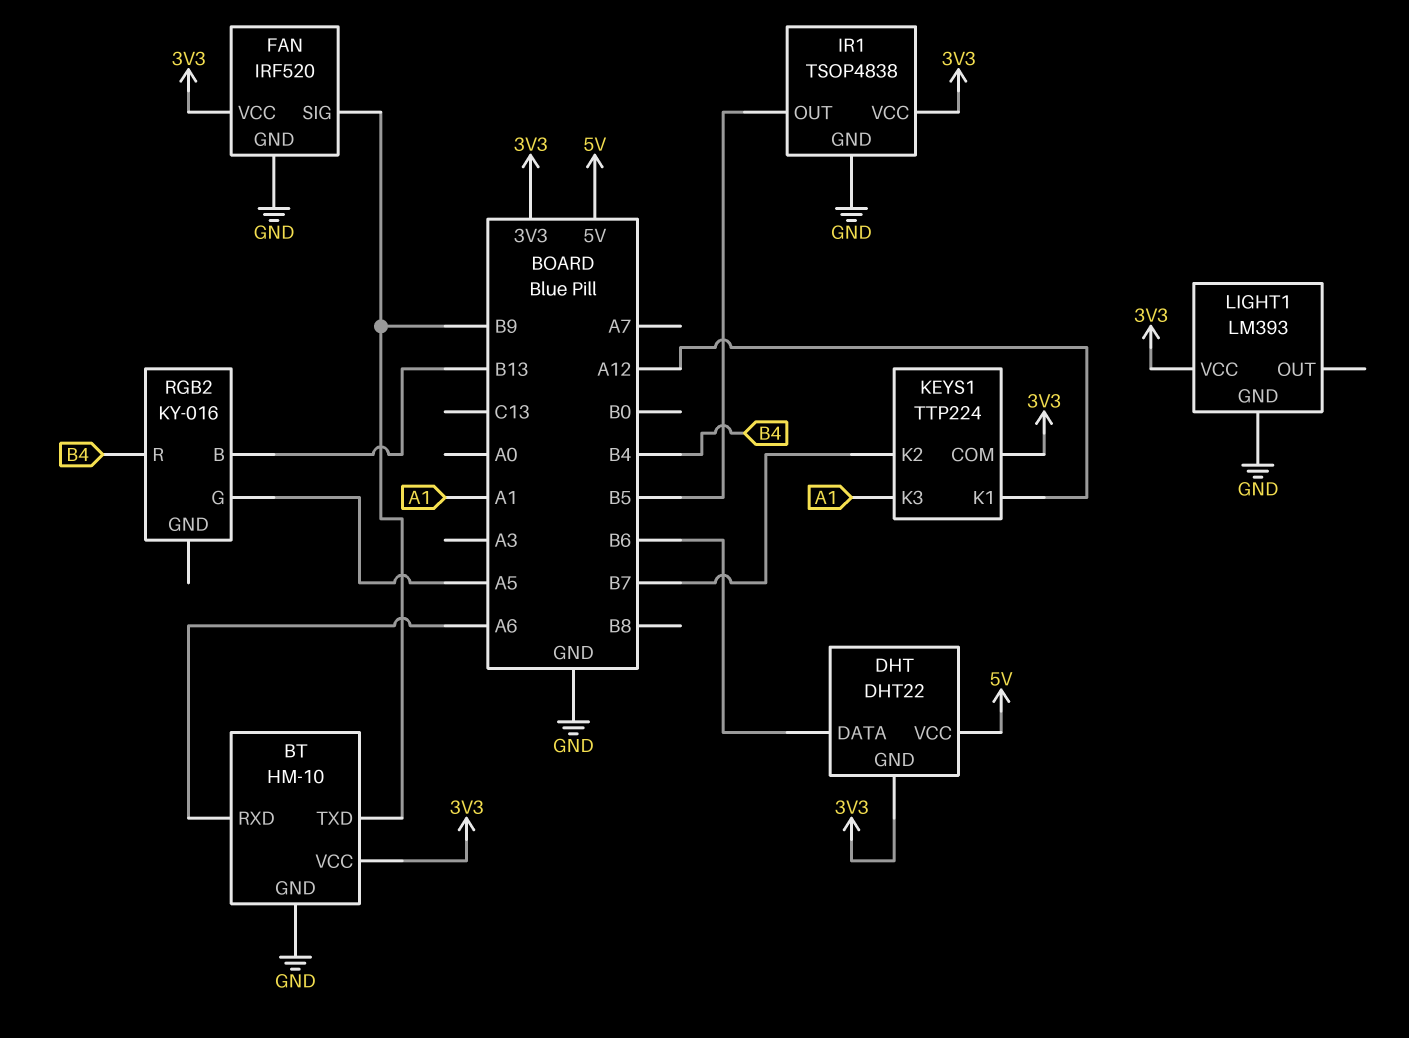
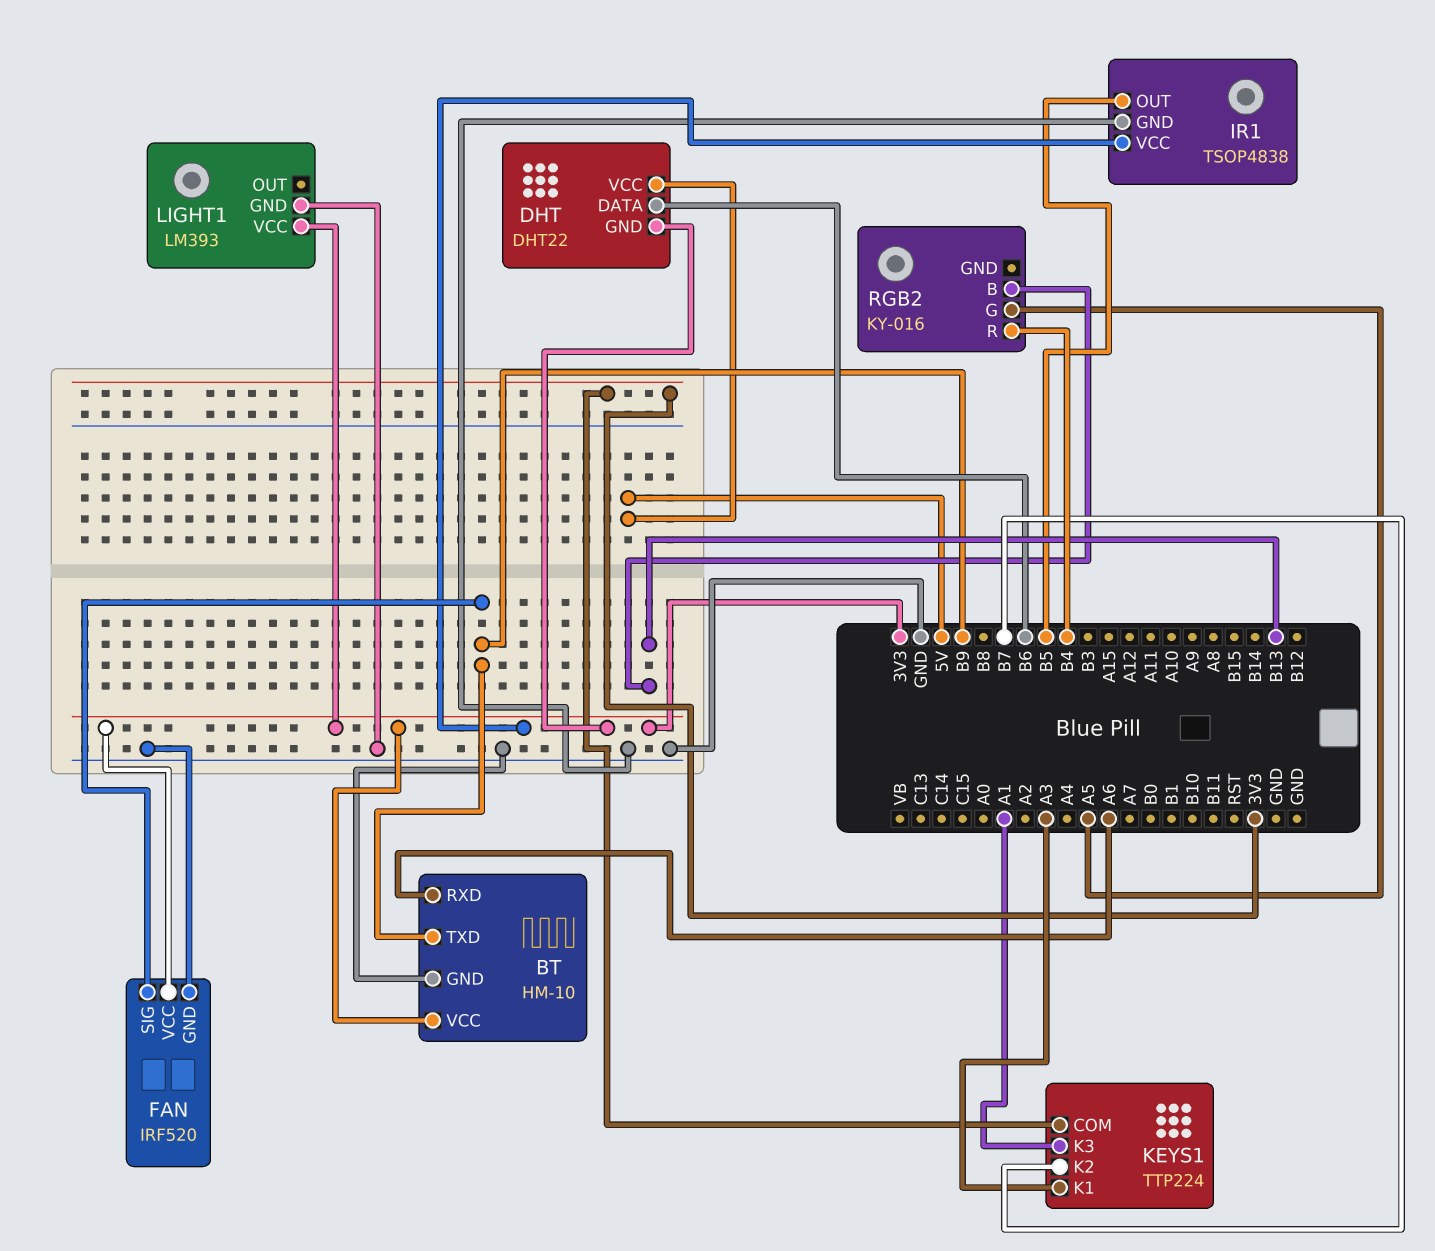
KEYS1 pin K1: A12 -> A3

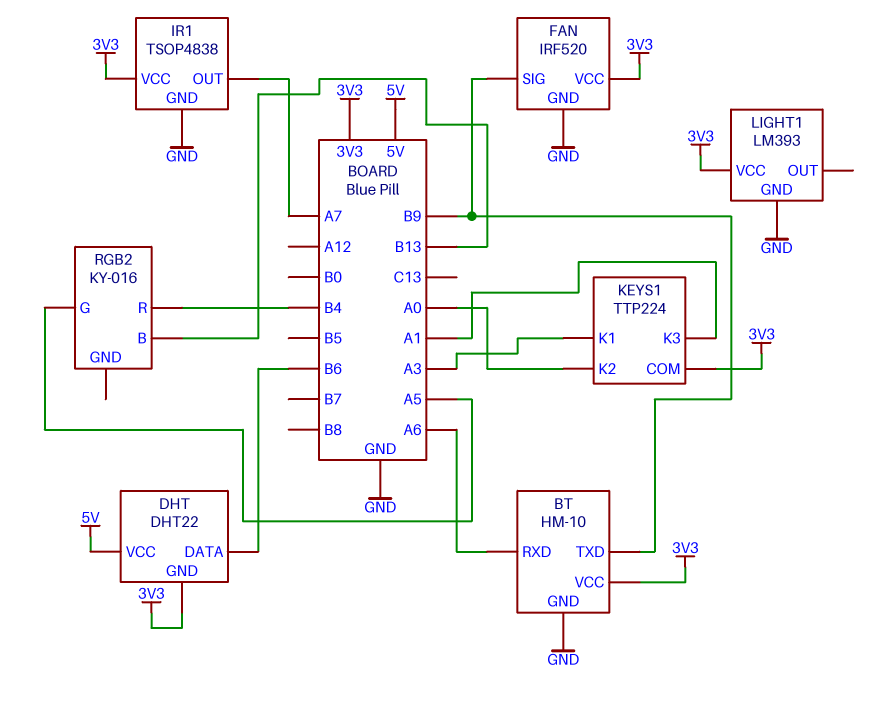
IR1 pin OUT: B5 -> A7
KEYS1 pin K2: B7 -> A0

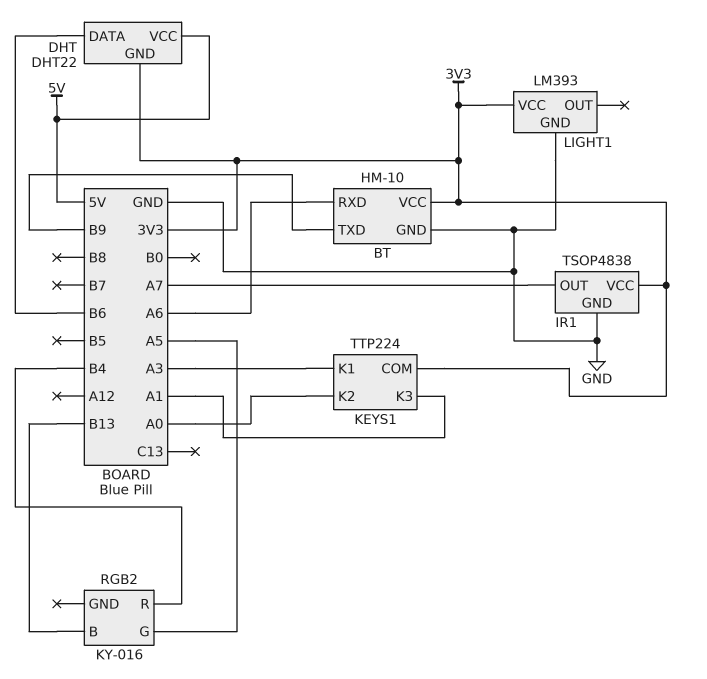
FAN: IRF520 -> none
FAN pin GND: GND -> none
FAN pin SIG: B9 -> none
FAN pin VCC: 3V3 -> none

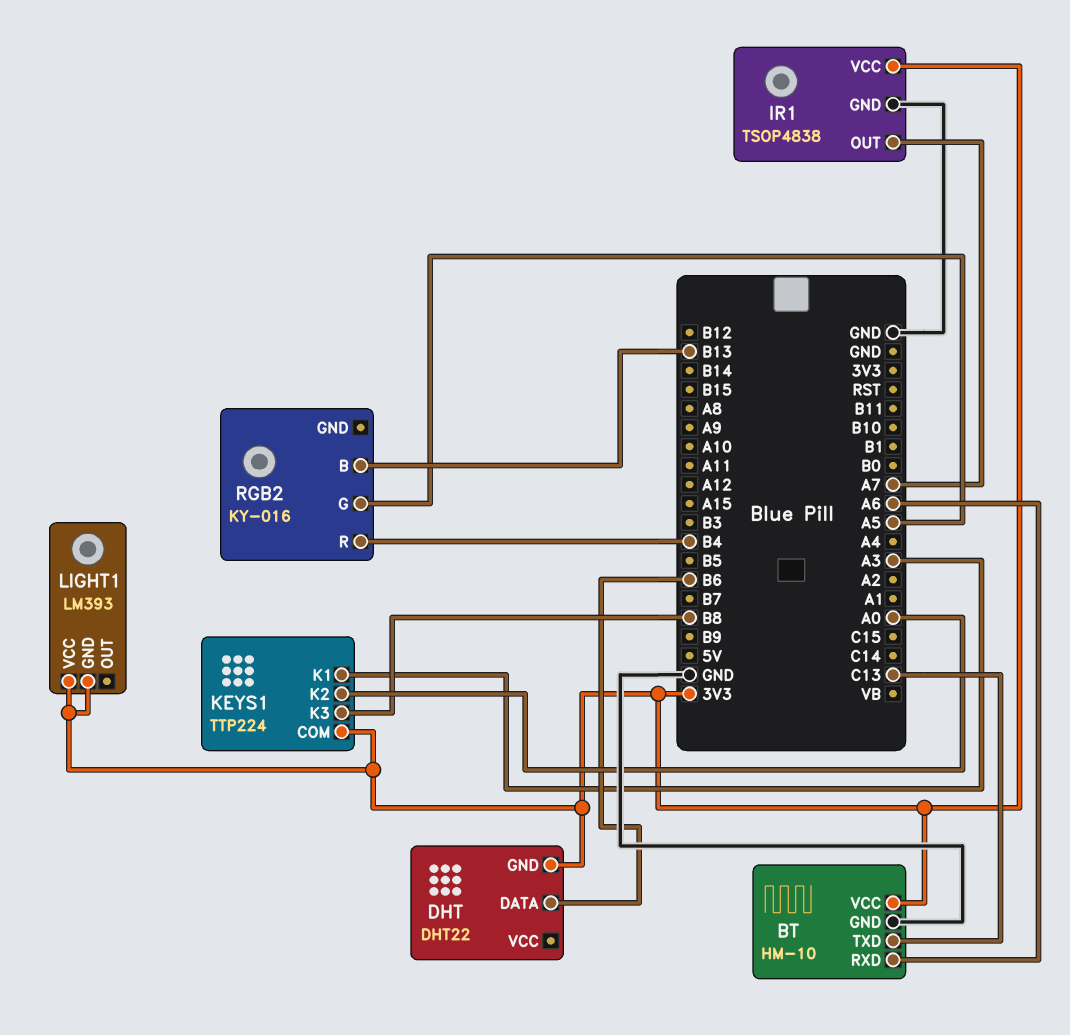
BT pin TXD: B9 -> C13
DHT pin VCC: 5V -> none
KEYS1 pin K3: A1 -> B8
LIGHT1 pin GND: GND -> 3V3

